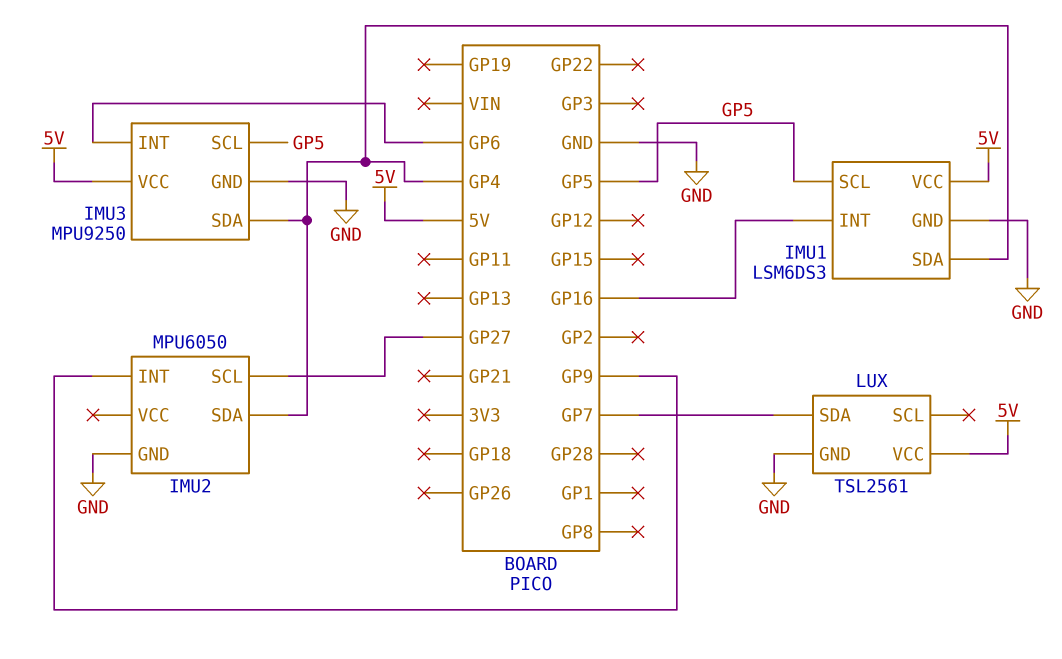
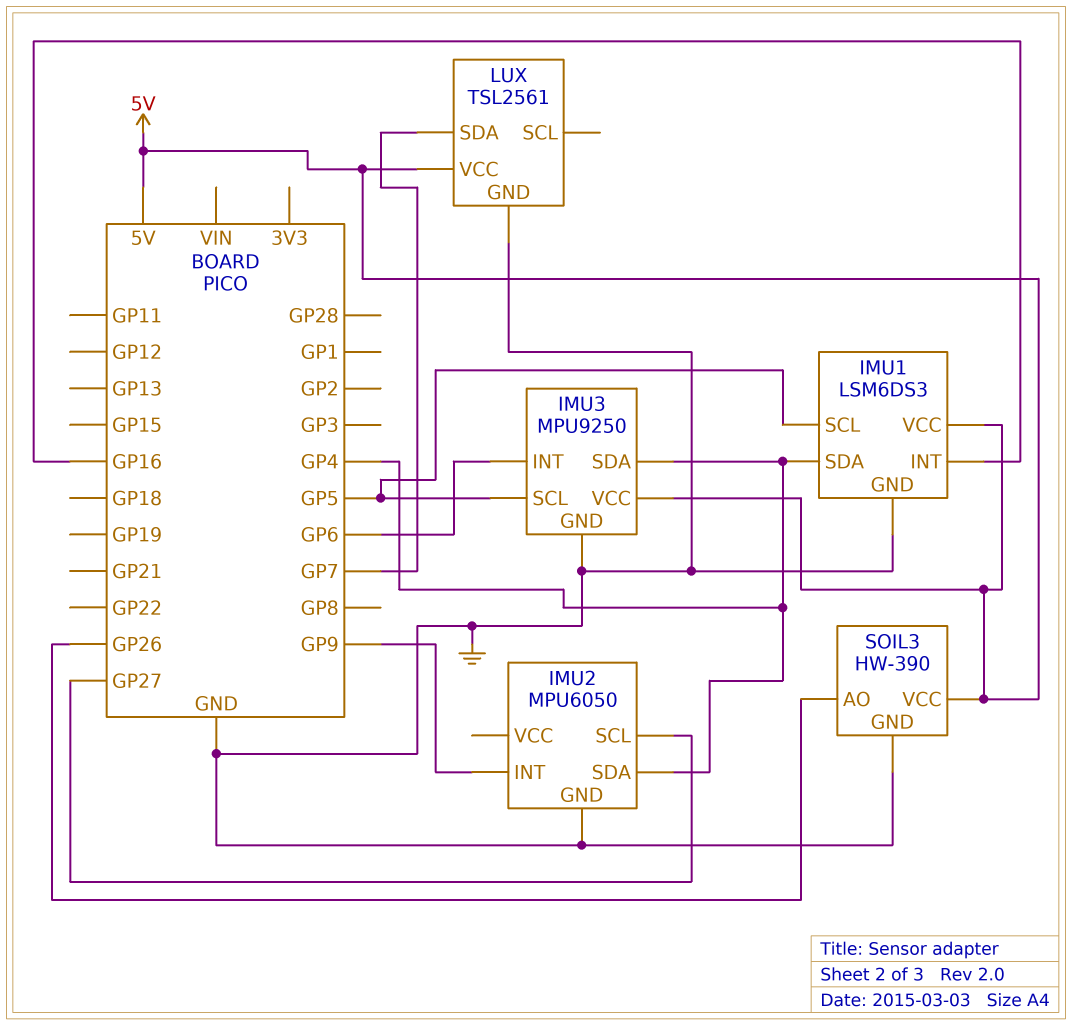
SOIL3: none -> HW-390
SOIL3 pin AO: none -> GP26
SOIL3 pin GND: none -> GND
SOIL3 pin VCC: none -> 5V

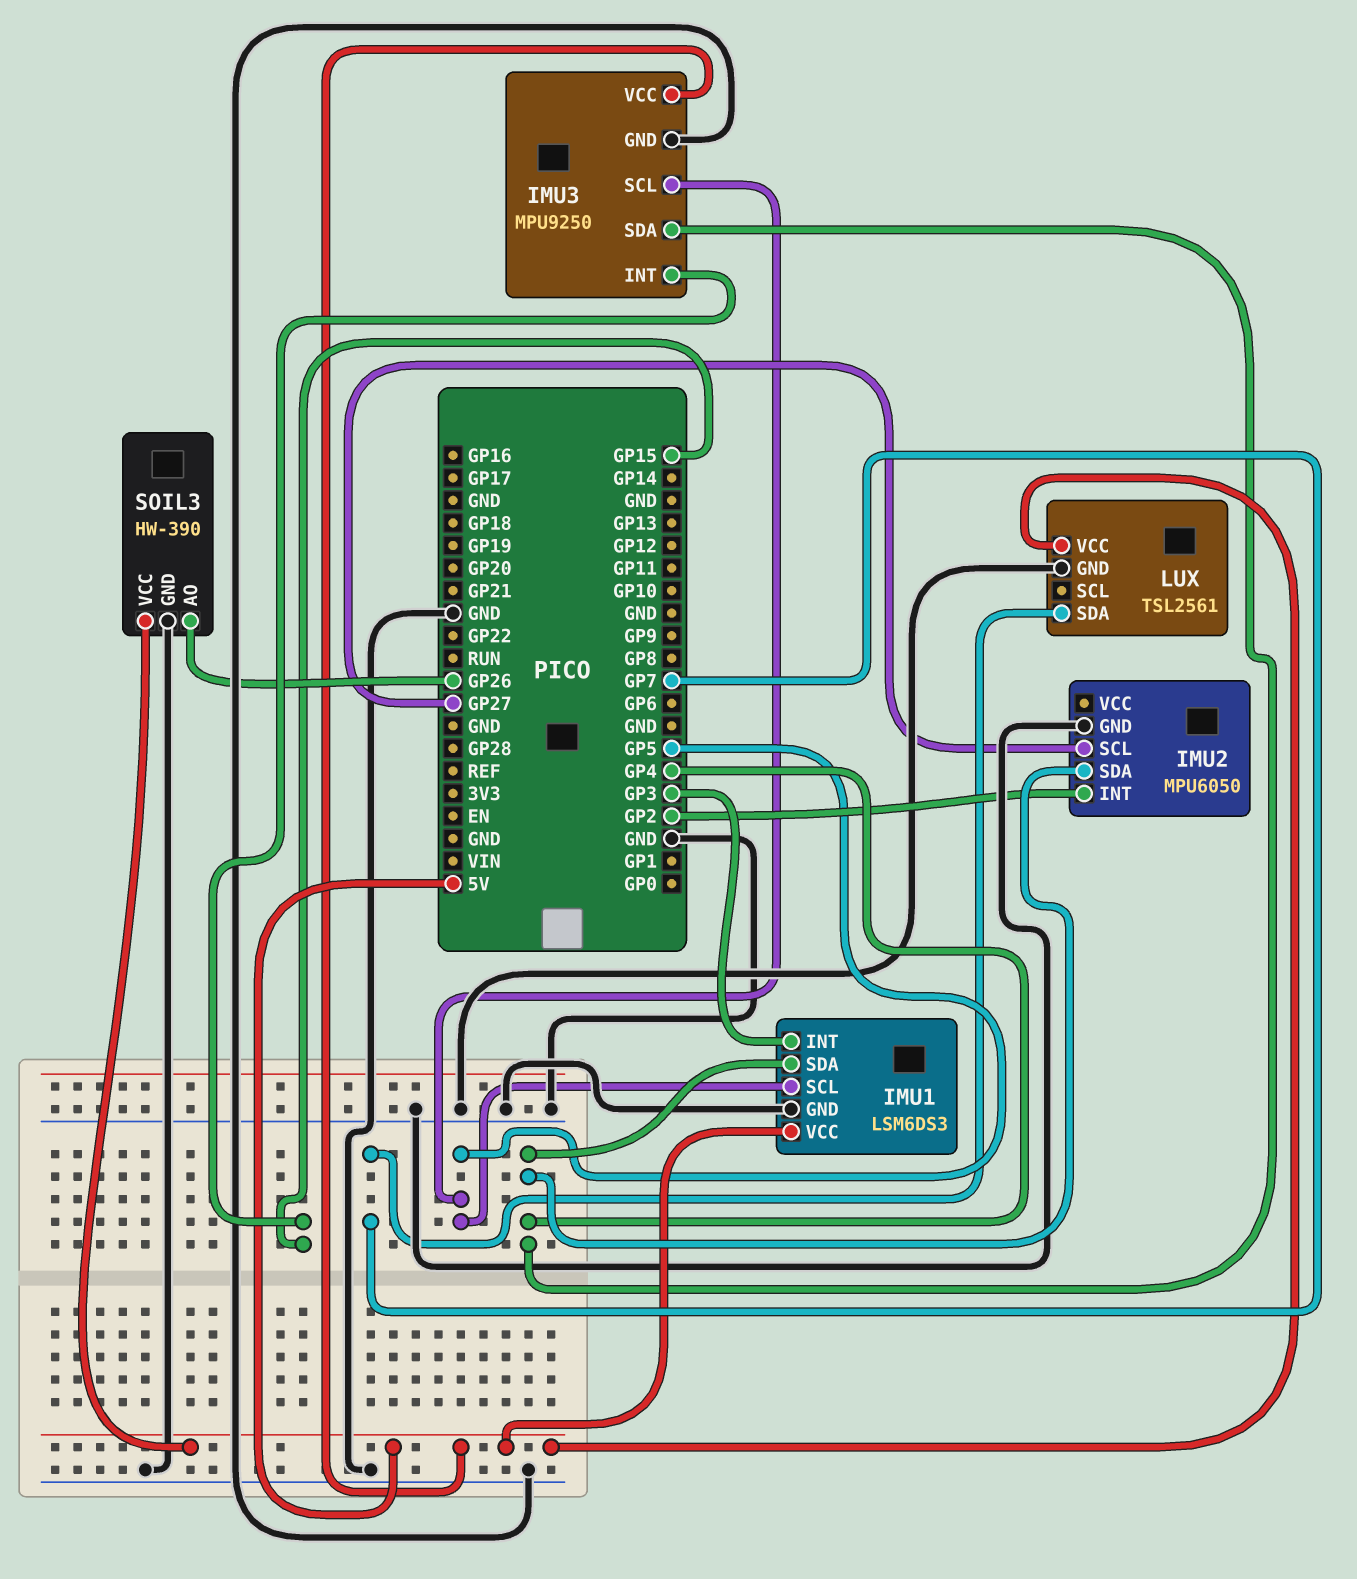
IMU1 pin INT: GP16 -> GP3
IMU2 pin INT: GP9 -> GP2
IMU3 pin INT: GP6 -> GP15

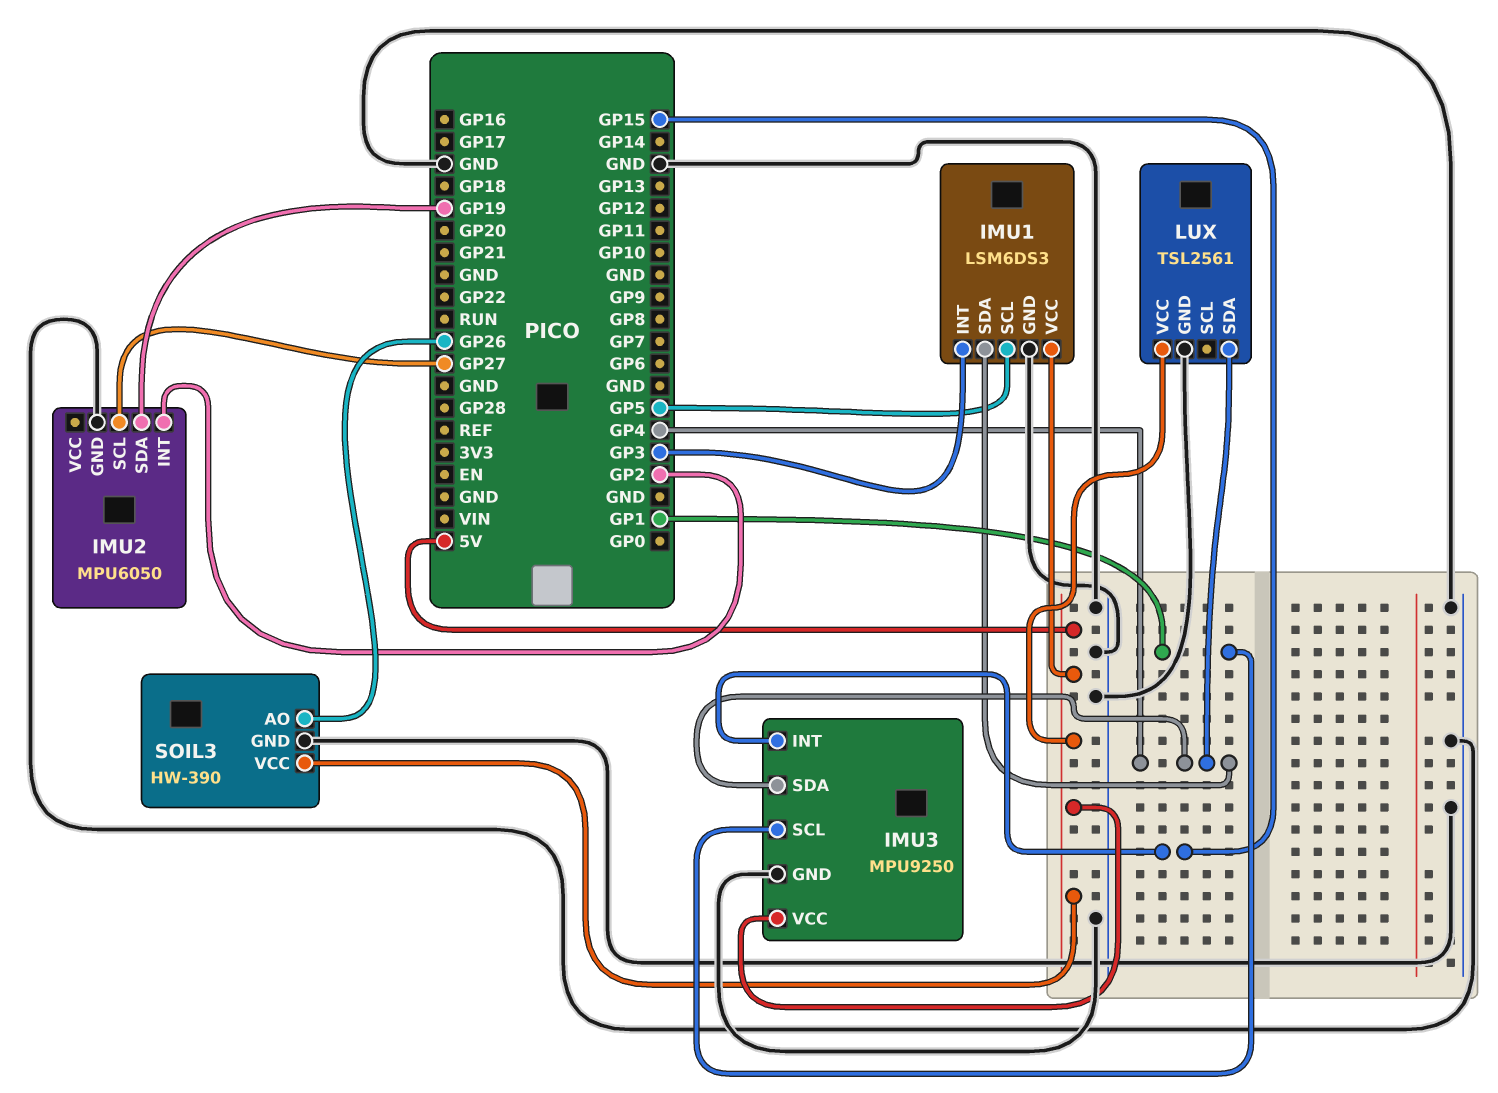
IMU2 pin SDA: GP4 -> GP19
IMU3 pin SCL: GP5 -> GP1
LUX pin SDA: GP7 -> GP4

